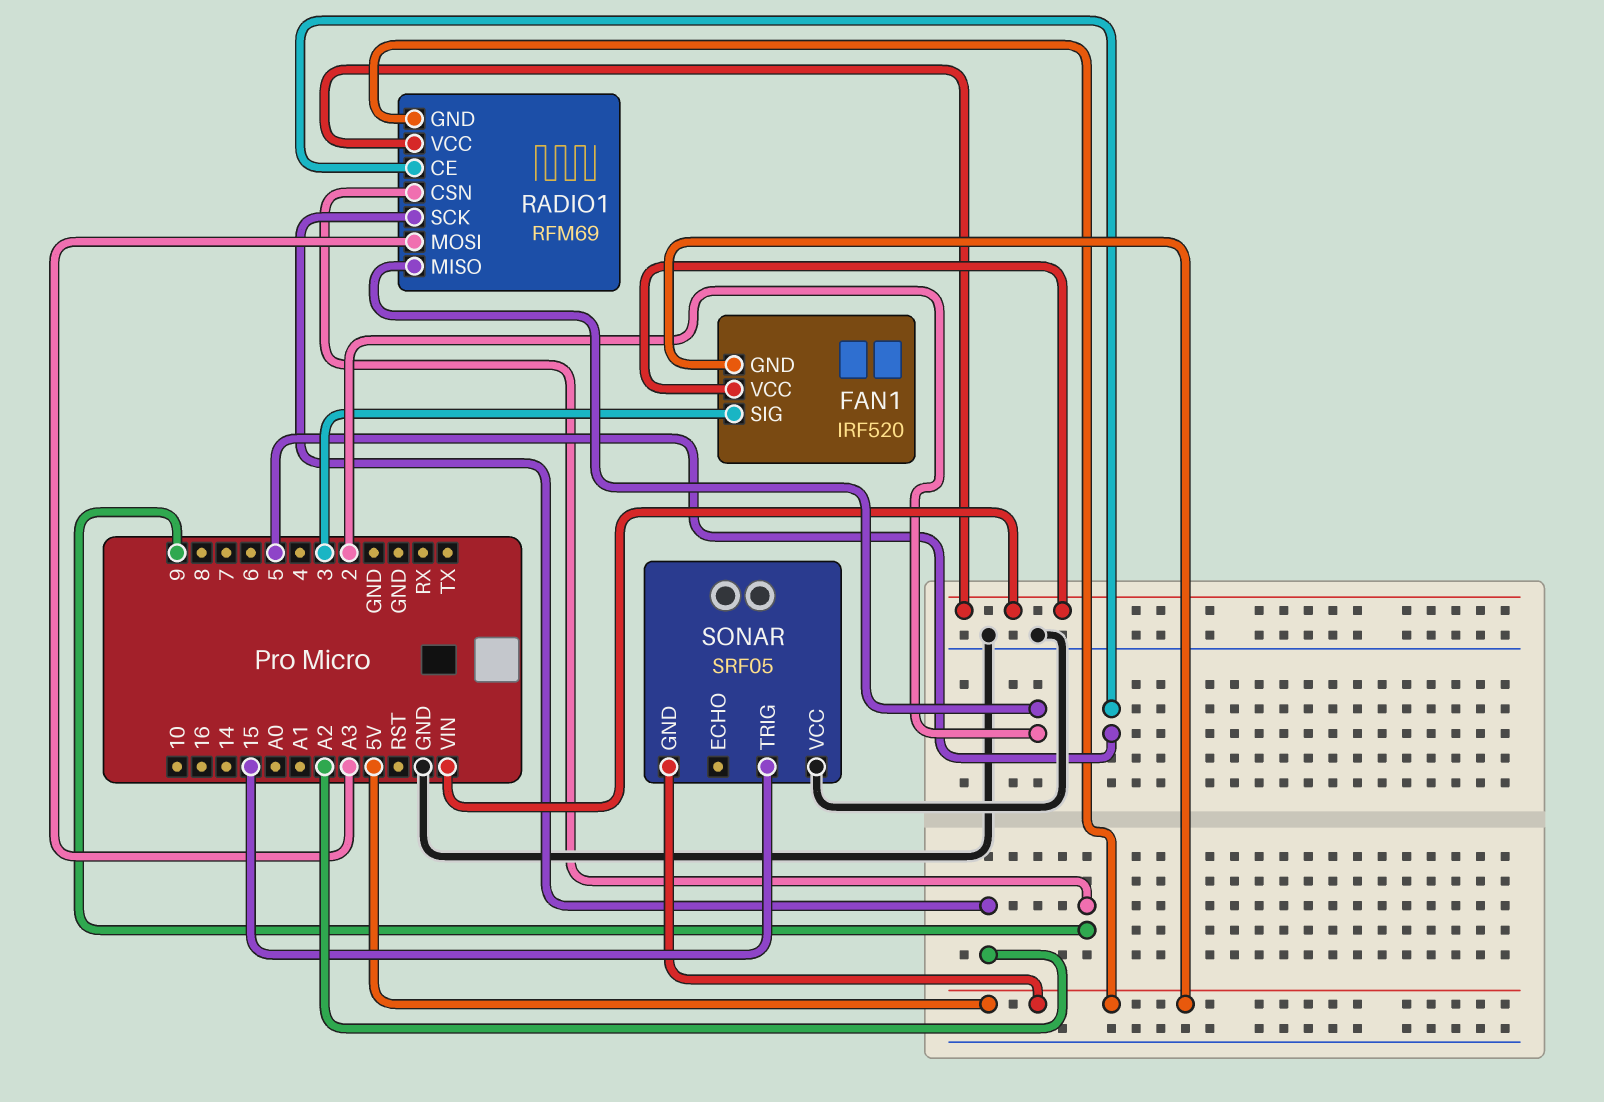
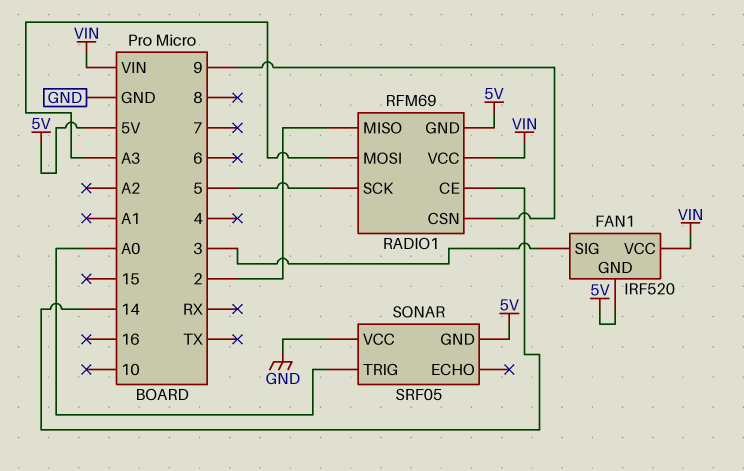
RADIO1 pin CE: 5 -> 14
RADIO1 pin SCK: A2 -> 5
SONAR pin TRIG: 15 -> A0

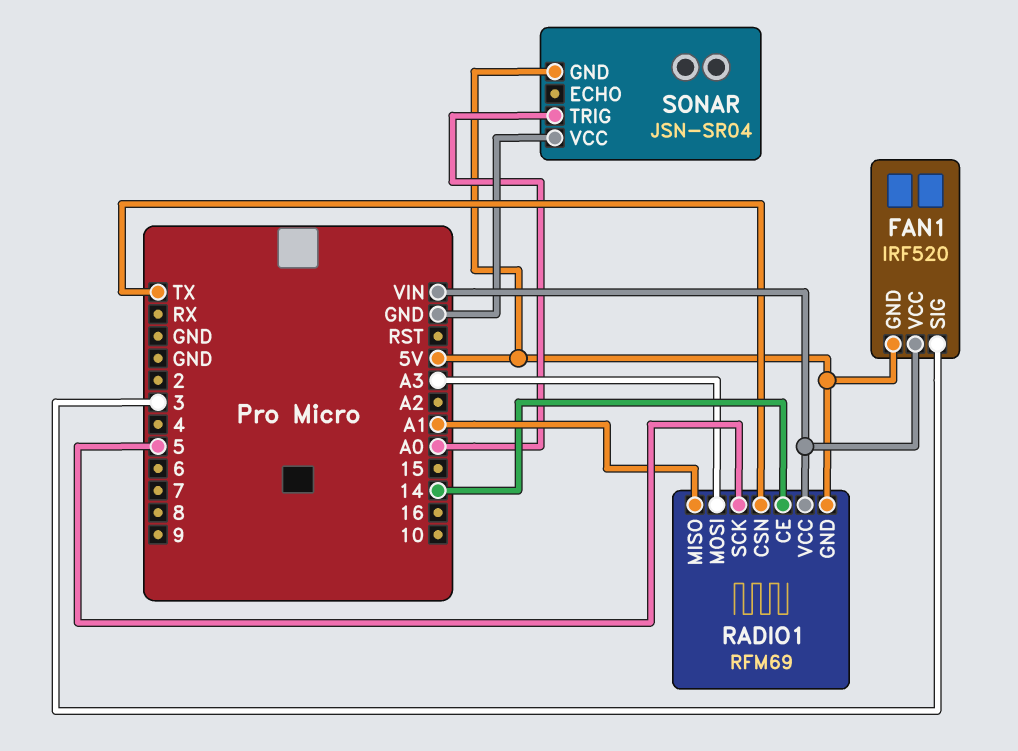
RADIO1 pin CSN: 9 -> TX
RADIO1 pin MISO: 2 -> A1
SONAR: SRF05 -> JSN-SR04

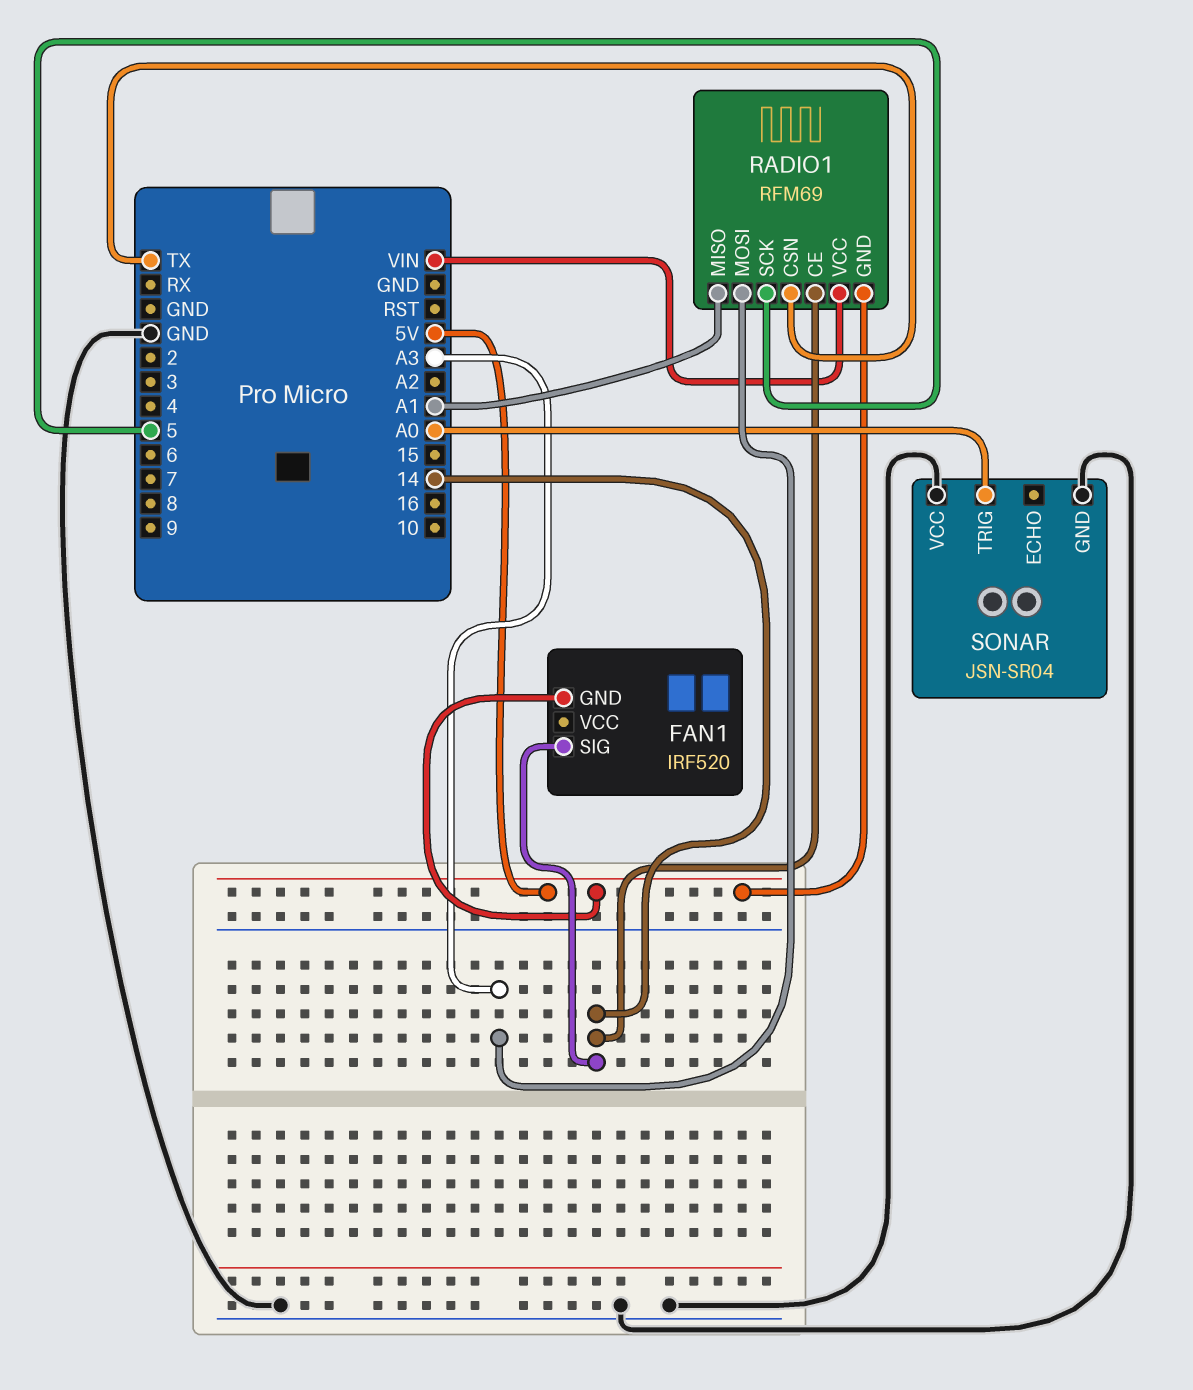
FAN1 pin SIG: 3 -> 14
FAN1 pin VCC: VIN -> none
SONAR pin GND: 5V -> GND

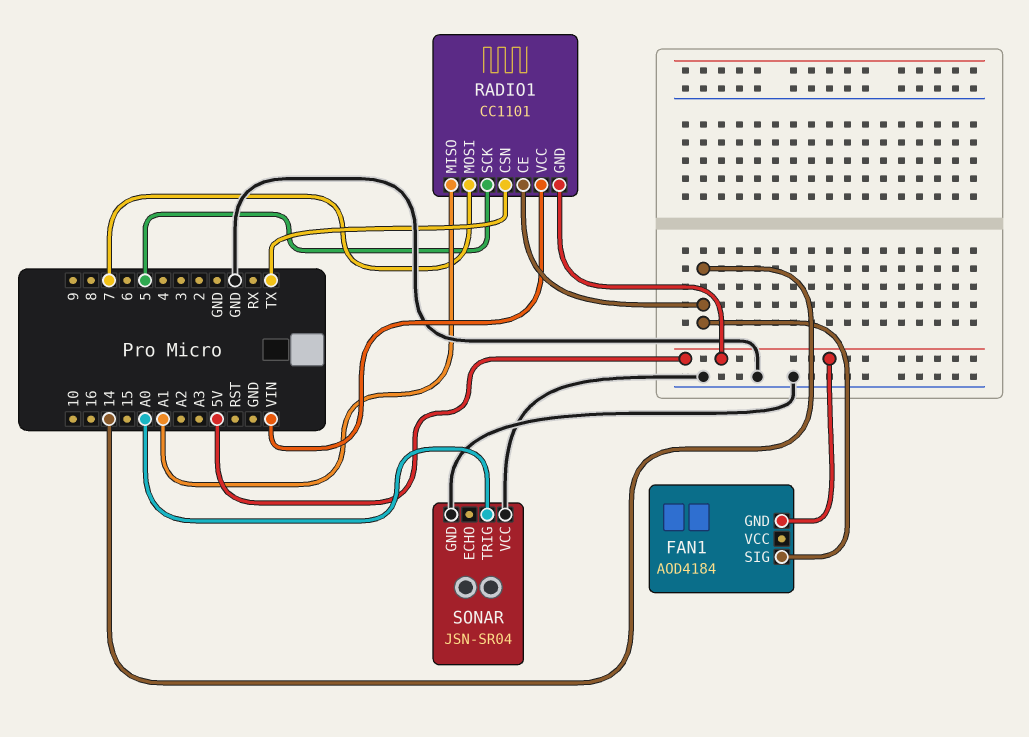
FAN1: IRF520 -> AOD4184
RADIO1: RFM69 -> CC1101
RADIO1 pin MOSI: A3 -> 7

